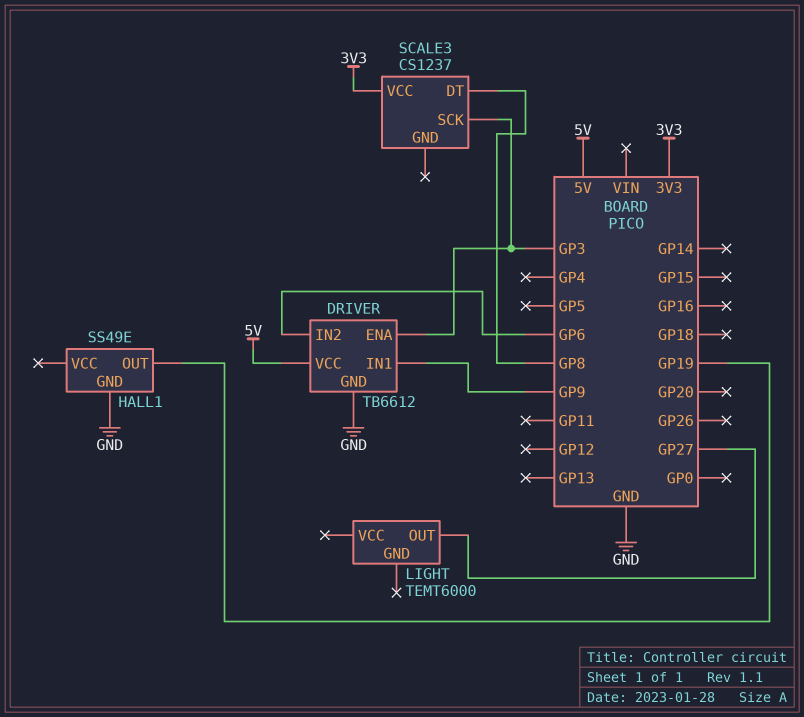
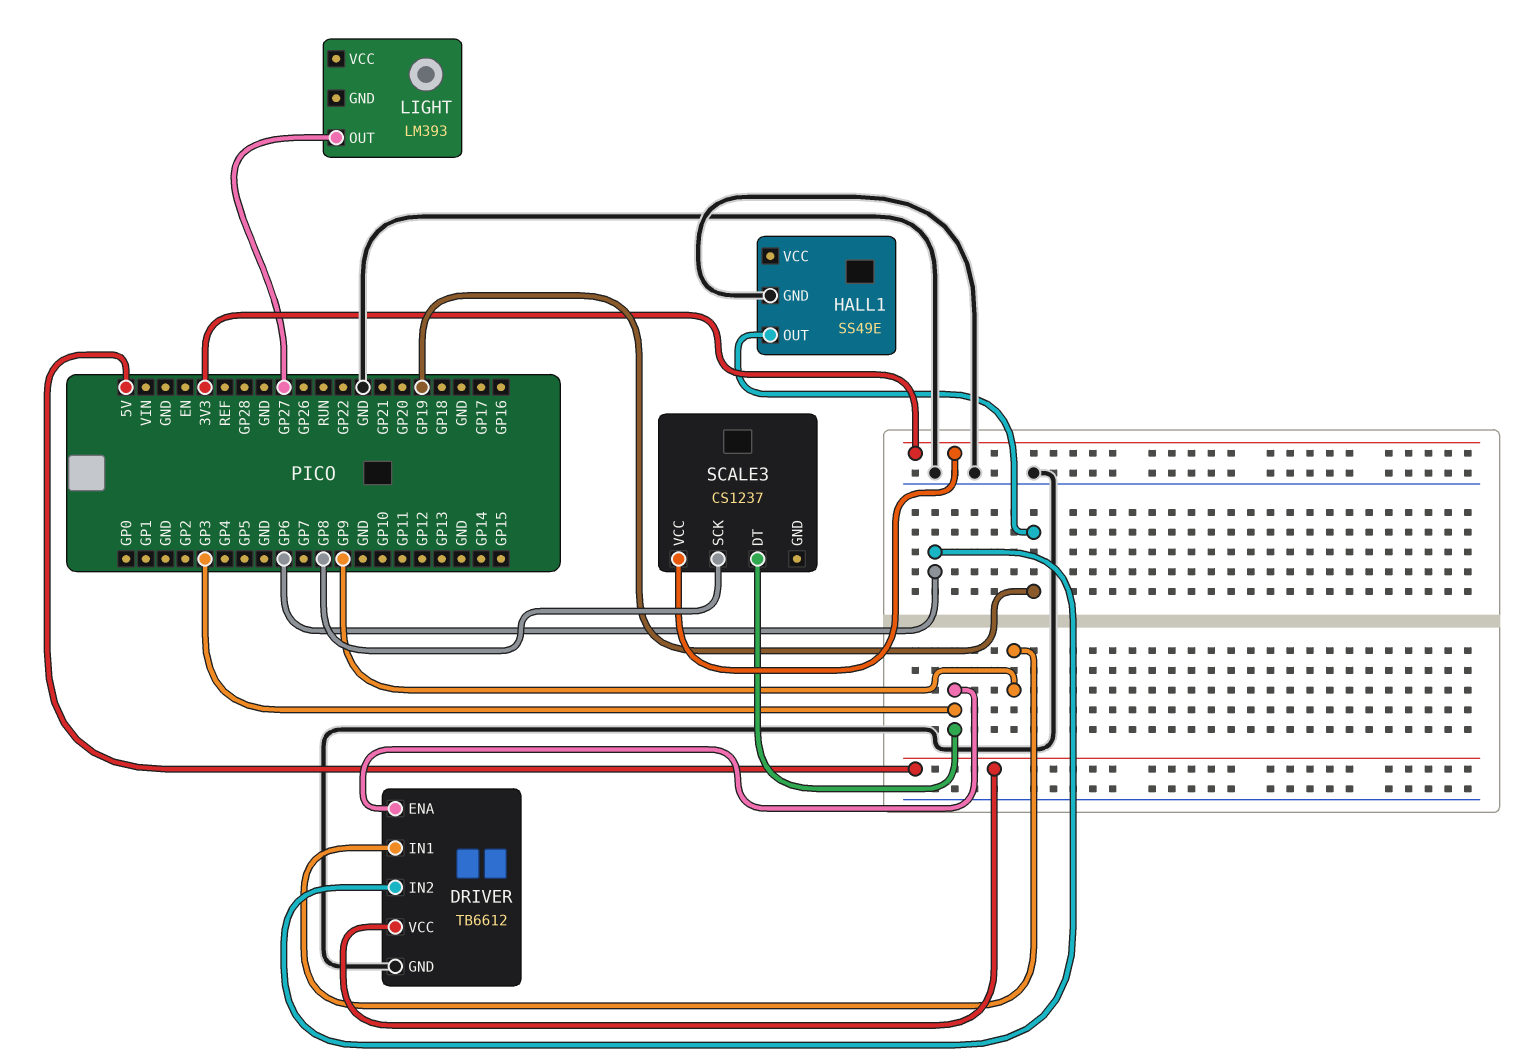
LIGHT: TEMT6000 -> LM393
SCALE3 pin DT: GP8 -> GP3
SCALE3 pin SCK: GP3 -> GP8

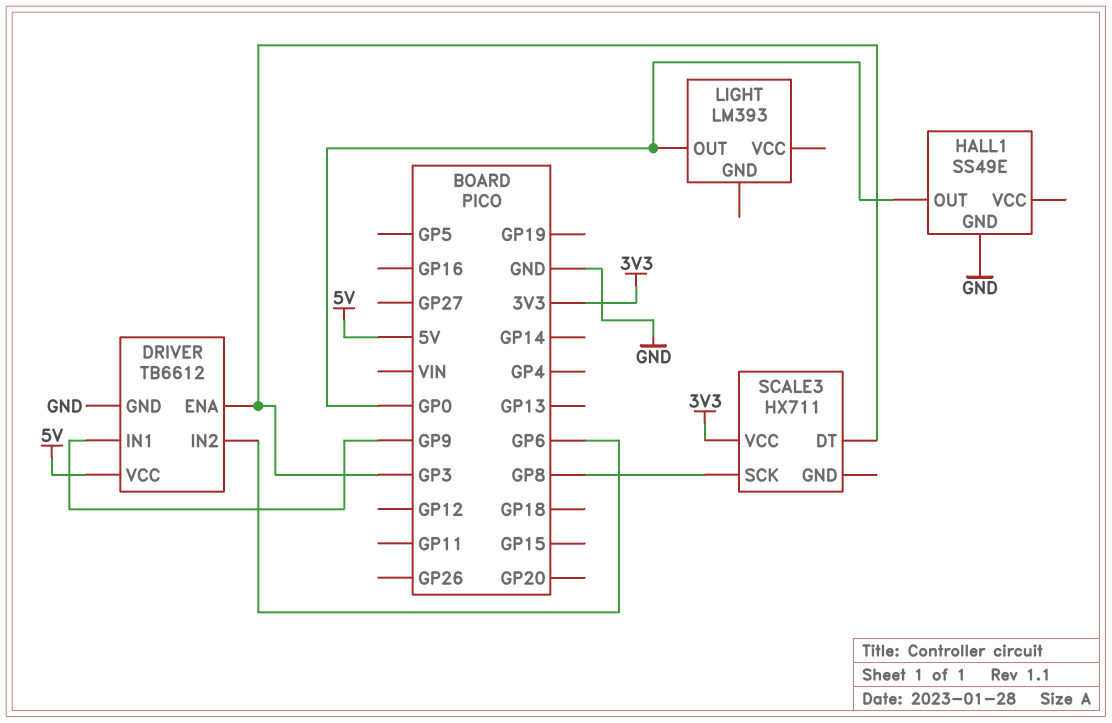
HALL1 pin OUT: GP19 -> GP0
LIGHT pin OUT: GP27 -> GP0
SCALE3: CS1237 -> HX711

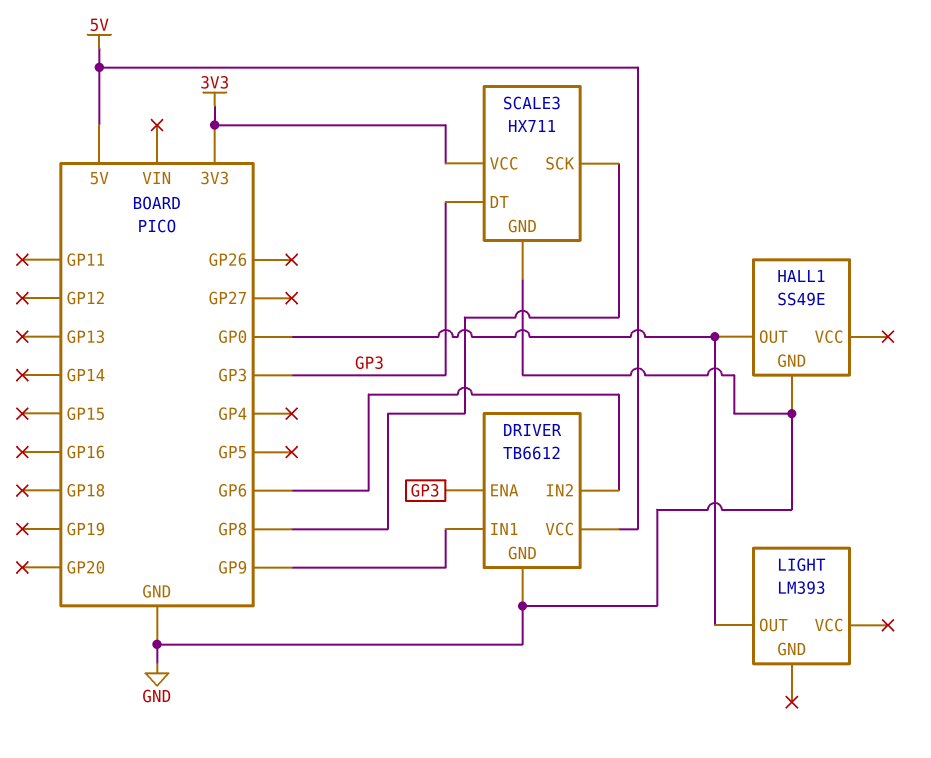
SCALE3 pin GND: none -> GND

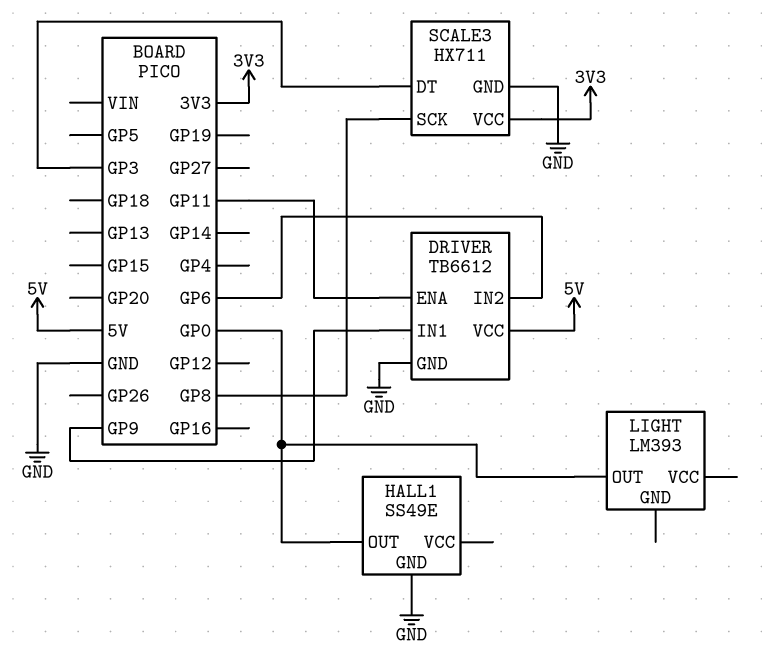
DRIVER pin ENA: GP3 -> GP11

